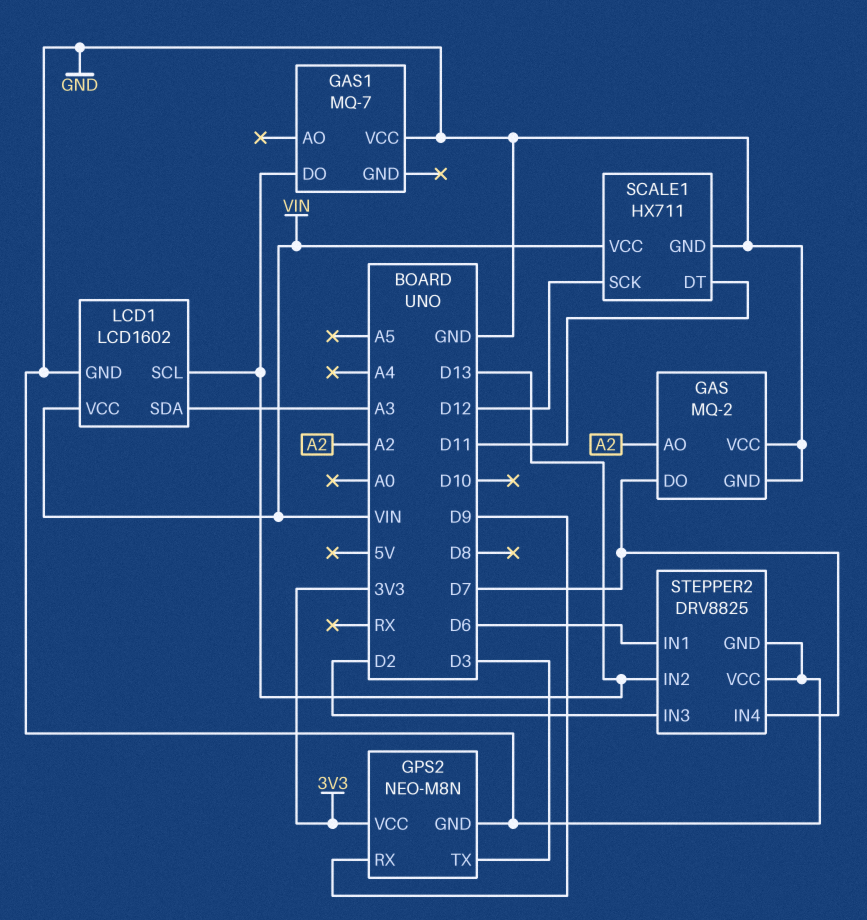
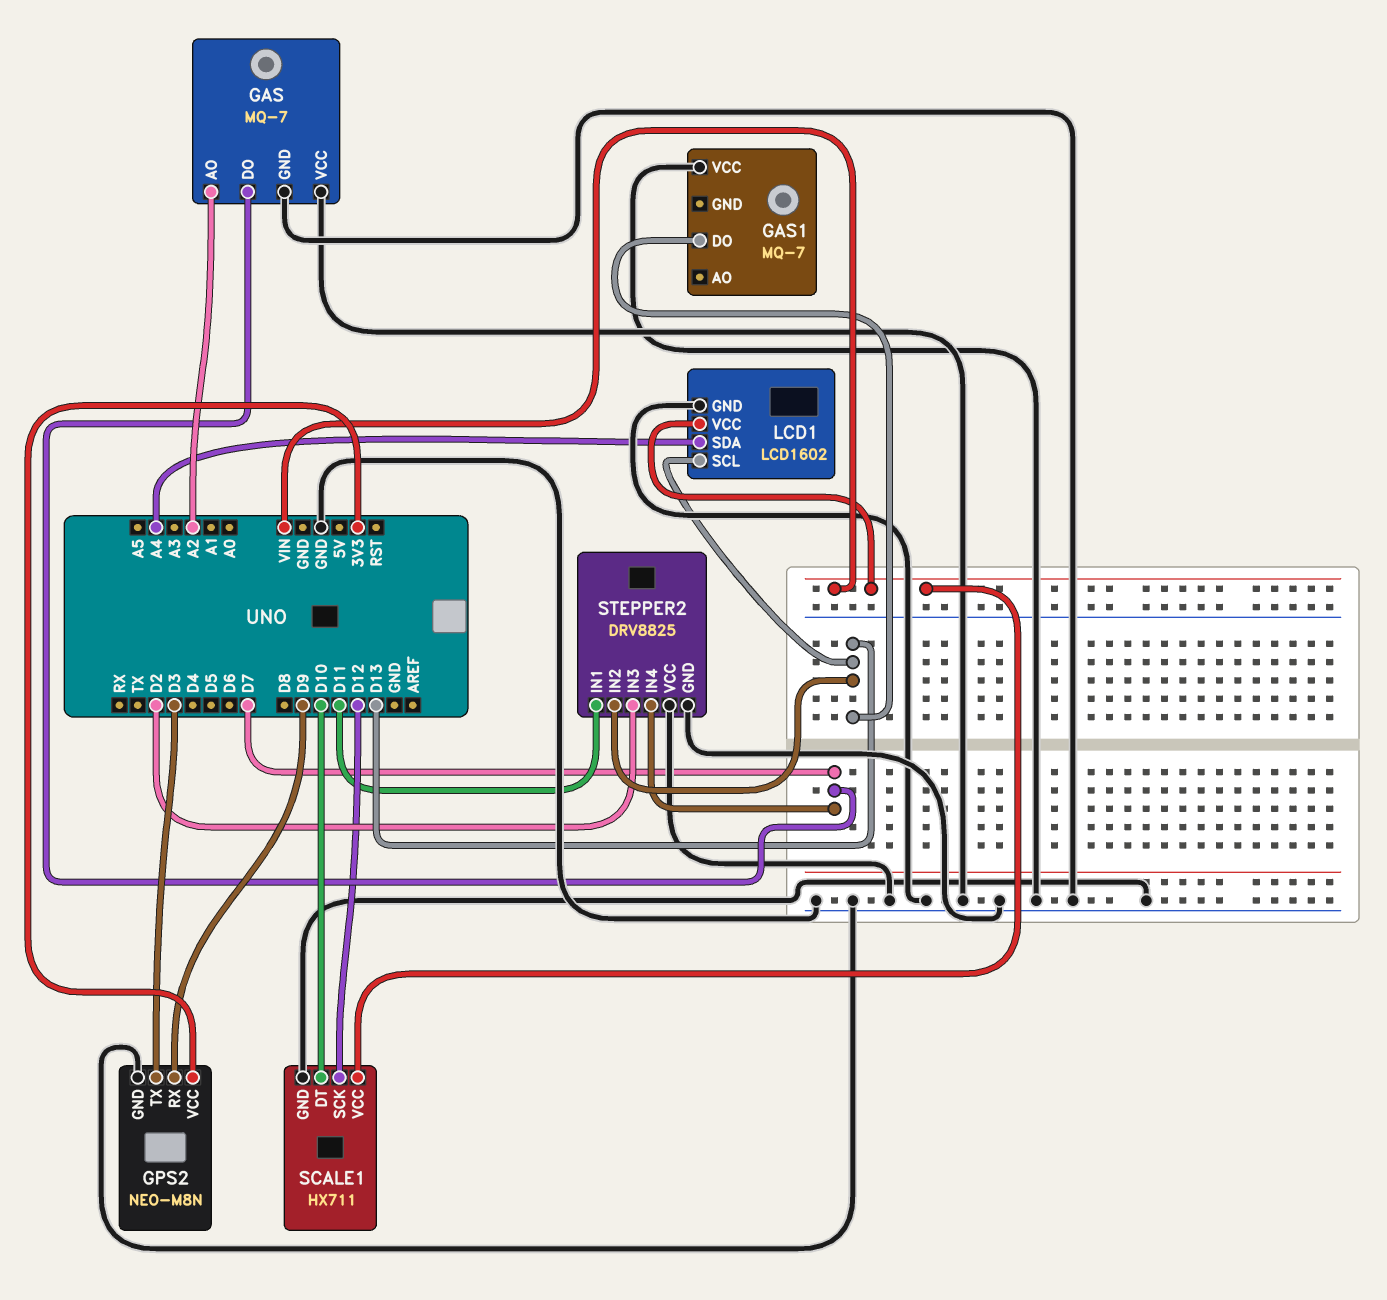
GAS: MQ-2 -> MQ-7
LCD1 pin SDA: A3 -> A4
SCALE1 pin DT: D11 -> D10
STEPPER2 pin IN1: D6 -> D11

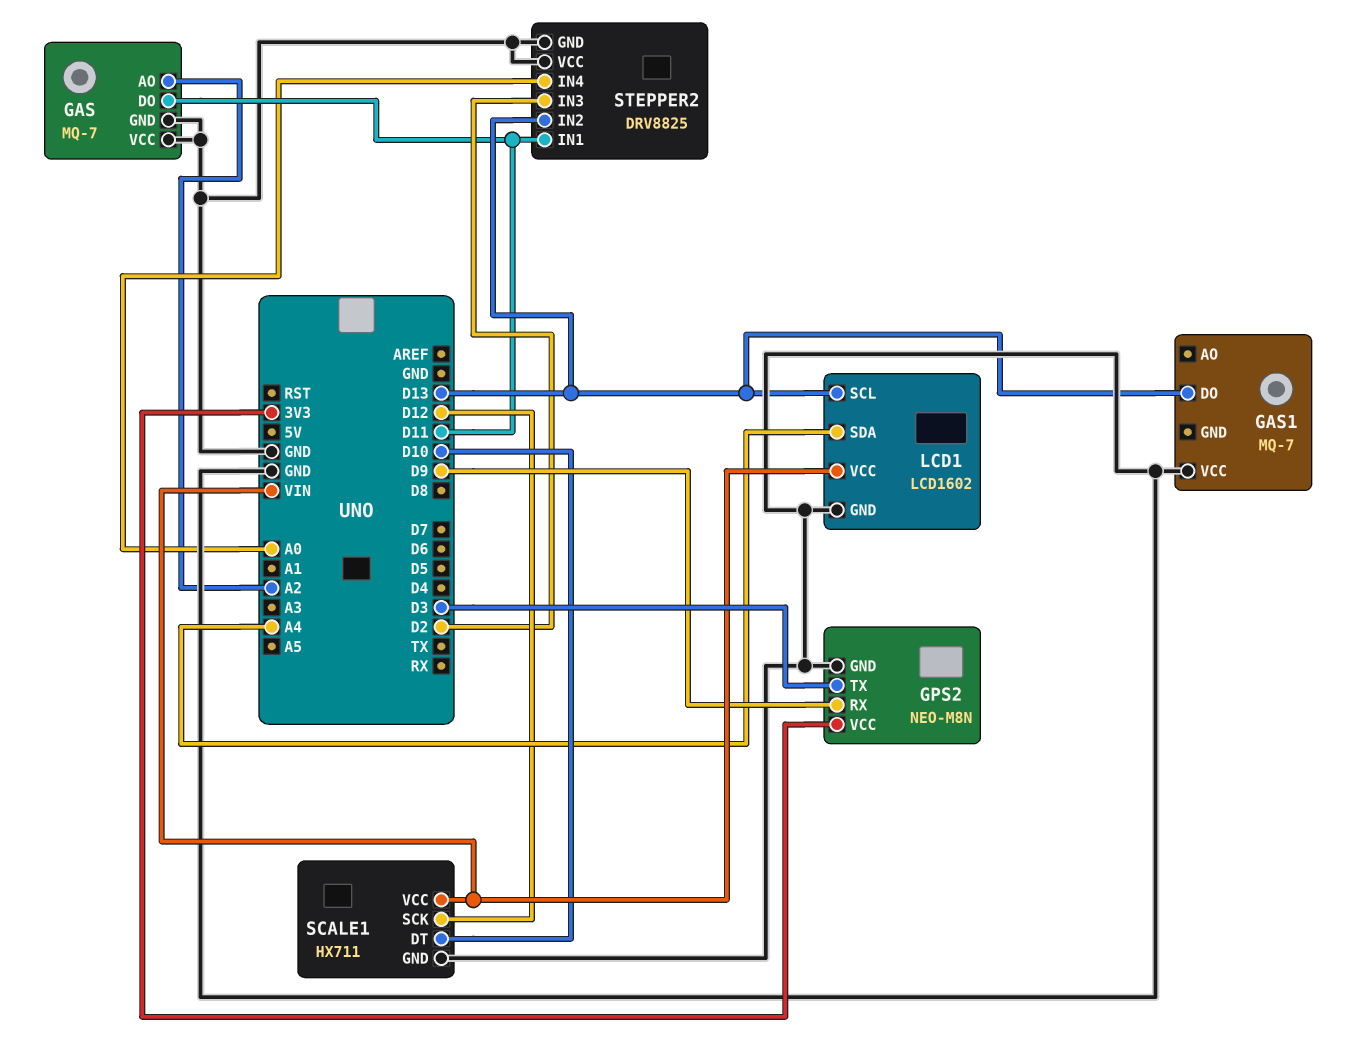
GAS pin DO: D7 -> D11
STEPPER2 pin IN4: D7 -> A0

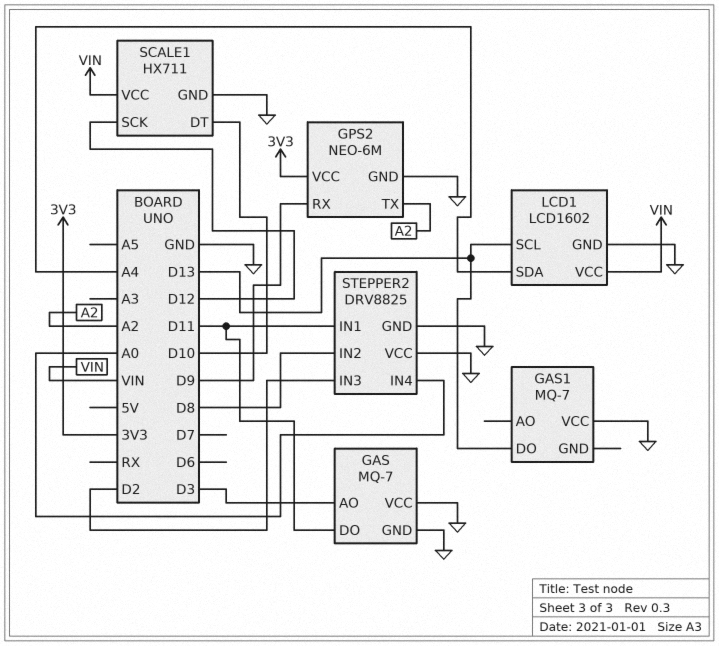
GAS pin AO: A2 -> D3
GPS2: NEO-M8N -> NEO-6M
GPS2 pin TX: D3 -> A2
STEPPER2 pin IN2: D13 -> D8

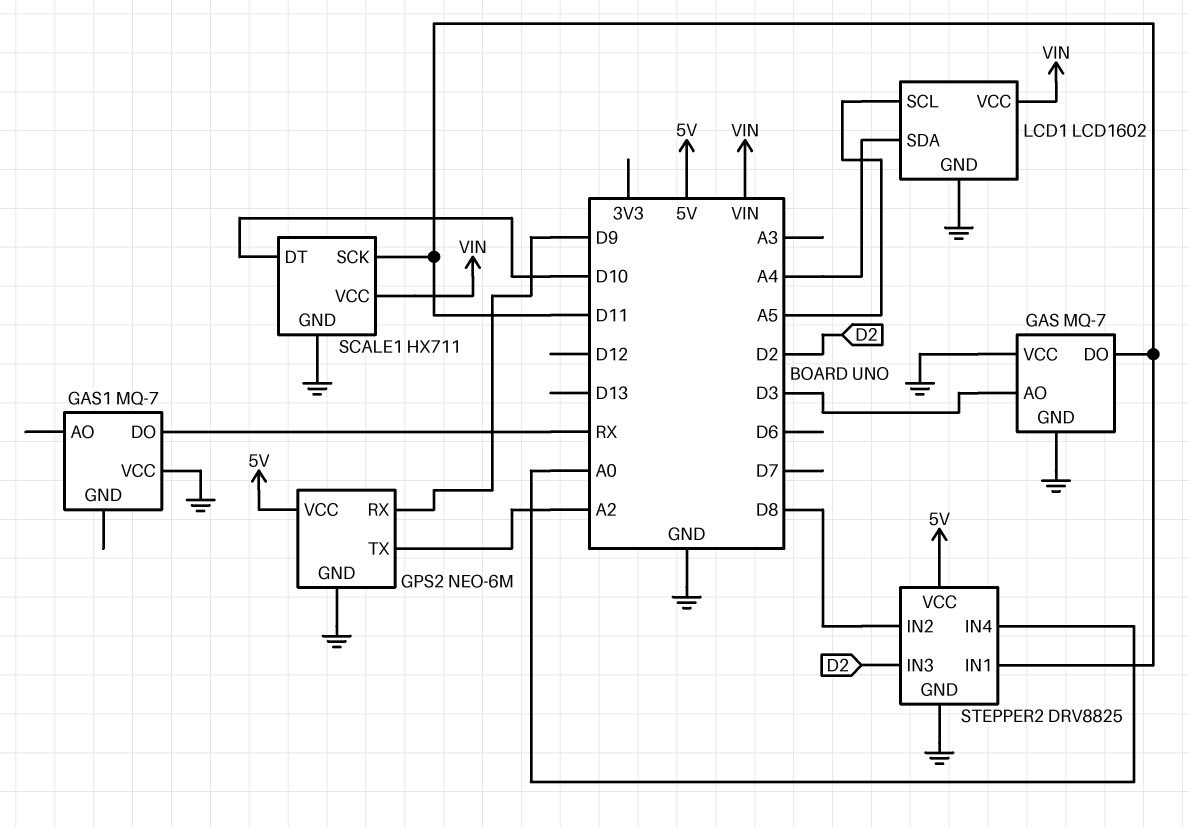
GAS1 pin DO: D13 -> RX
GPS2 pin VCC: 3V3 -> 5V
LCD1 pin SCL: D13 -> A5
SCALE1 pin SCK: D12 -> D11
STEPPER2 pin VCC: GND -> 5V

